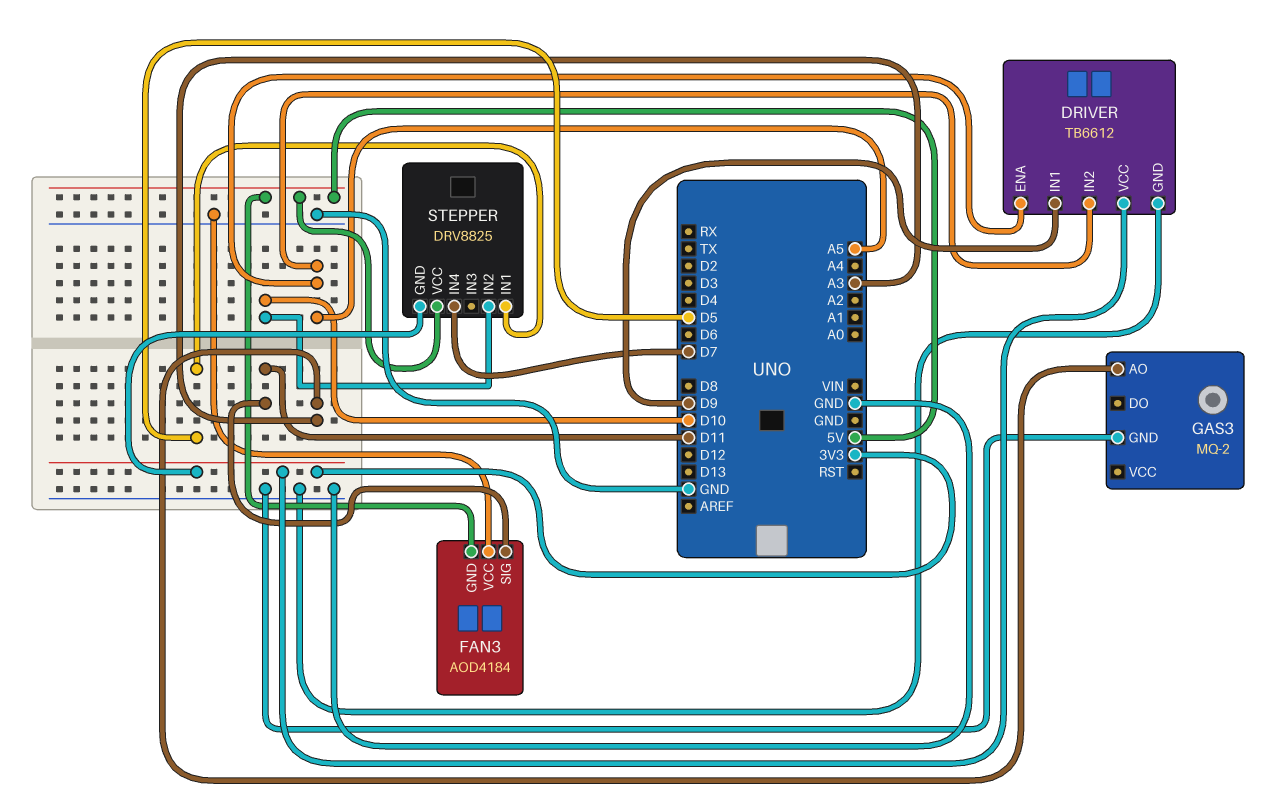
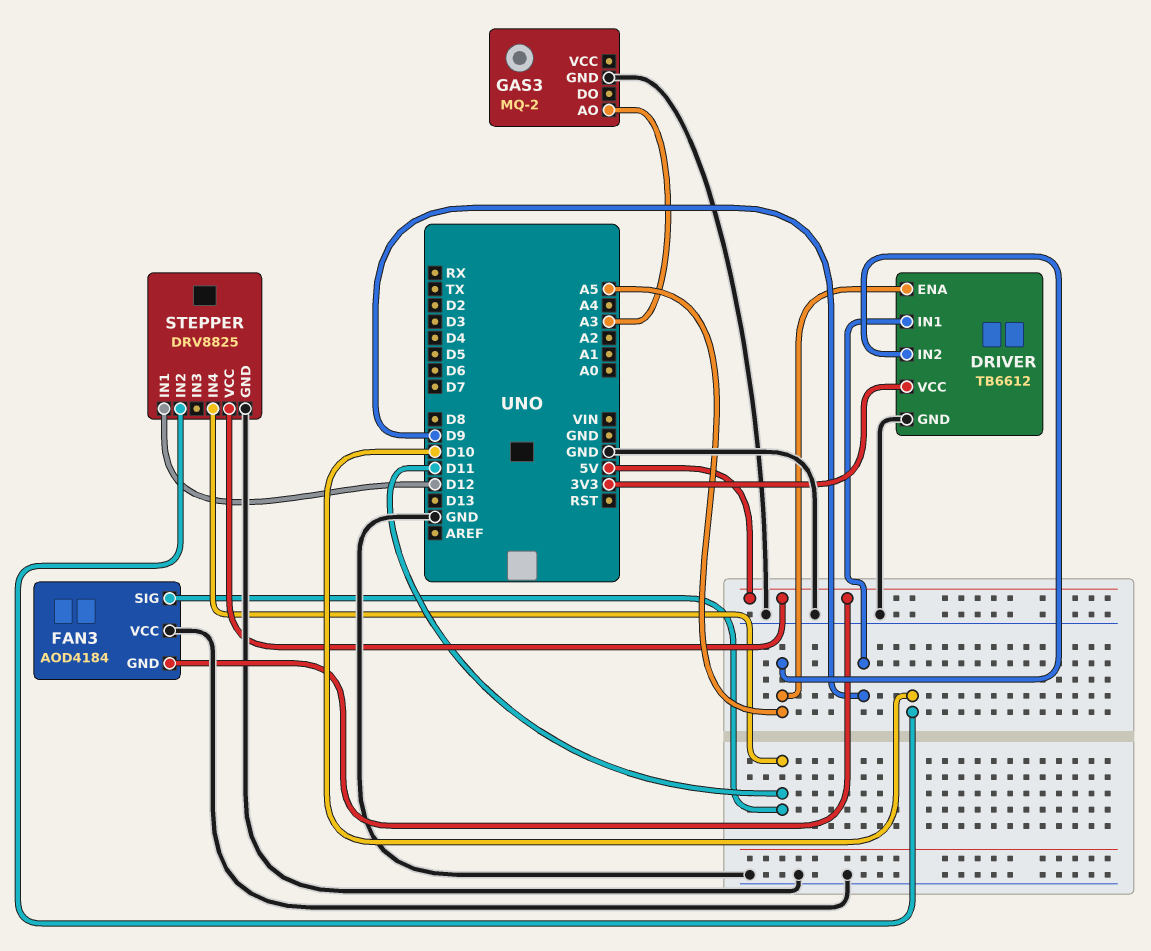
STEPPER pin GND: 3V3 -> GND
STEPPER pin IN1: D5 -> D12
STEPPER pin IN4: D7 -> D11

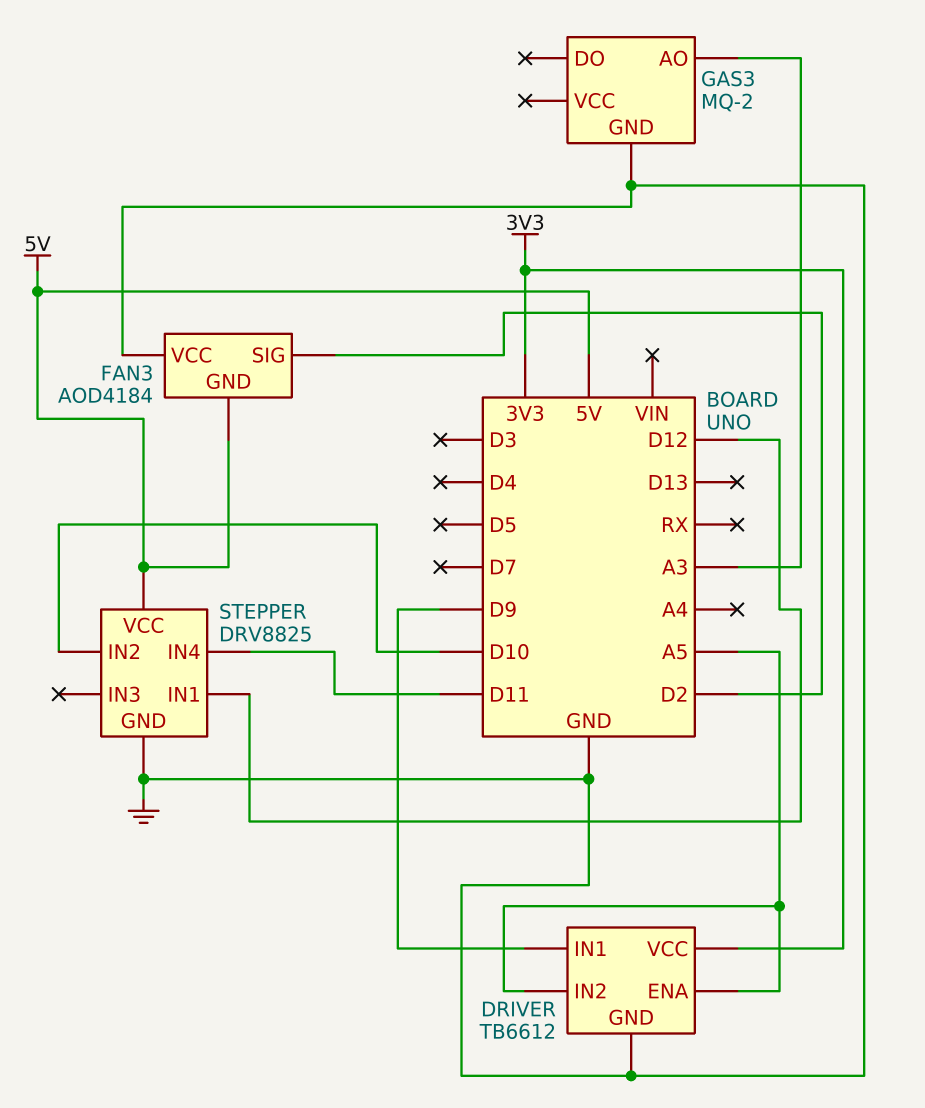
FAN3 pin SIG: D11 -> D2

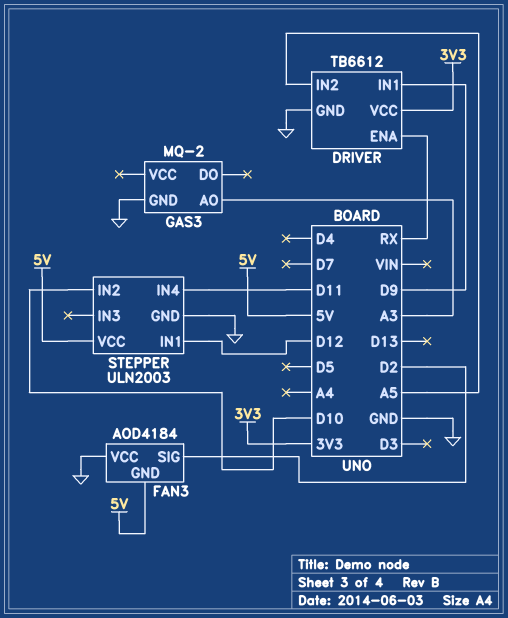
DRIVER pin ENA: A5 -> RX
STEPPER: DRV8825 -> ULN2003

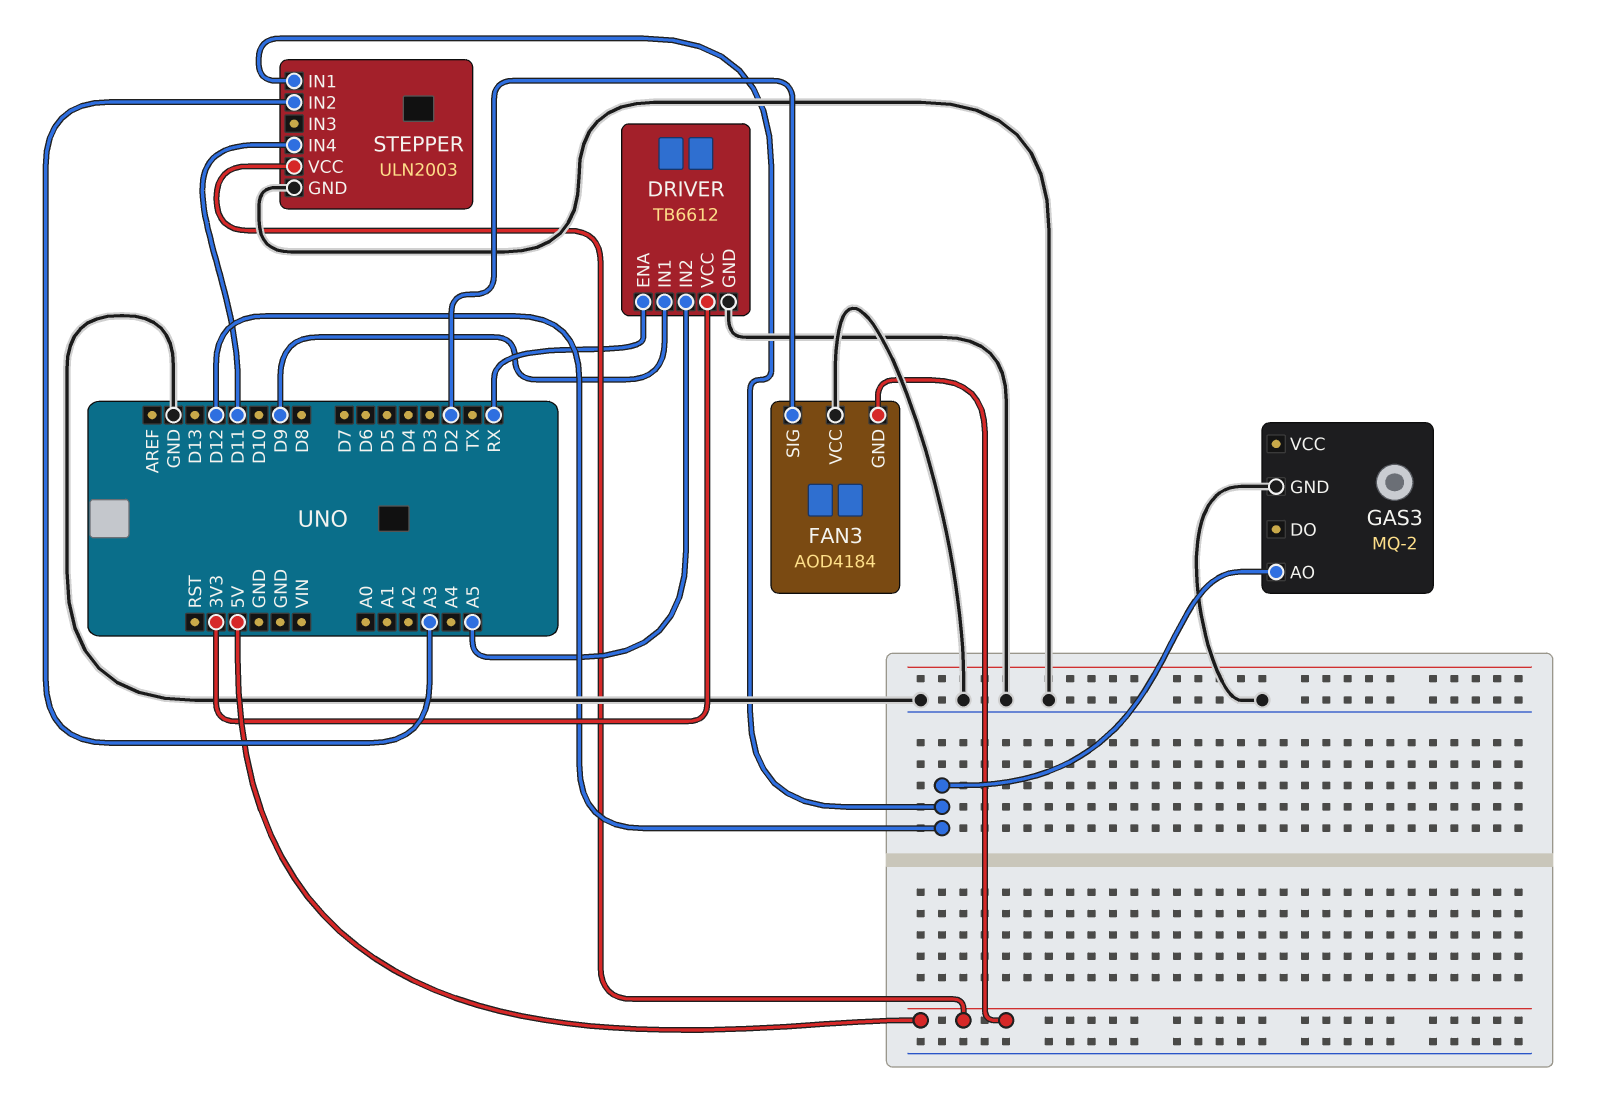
GAS3 pin AO: A3 -> D12
STEPPER pin IN2: D10 -> A3

